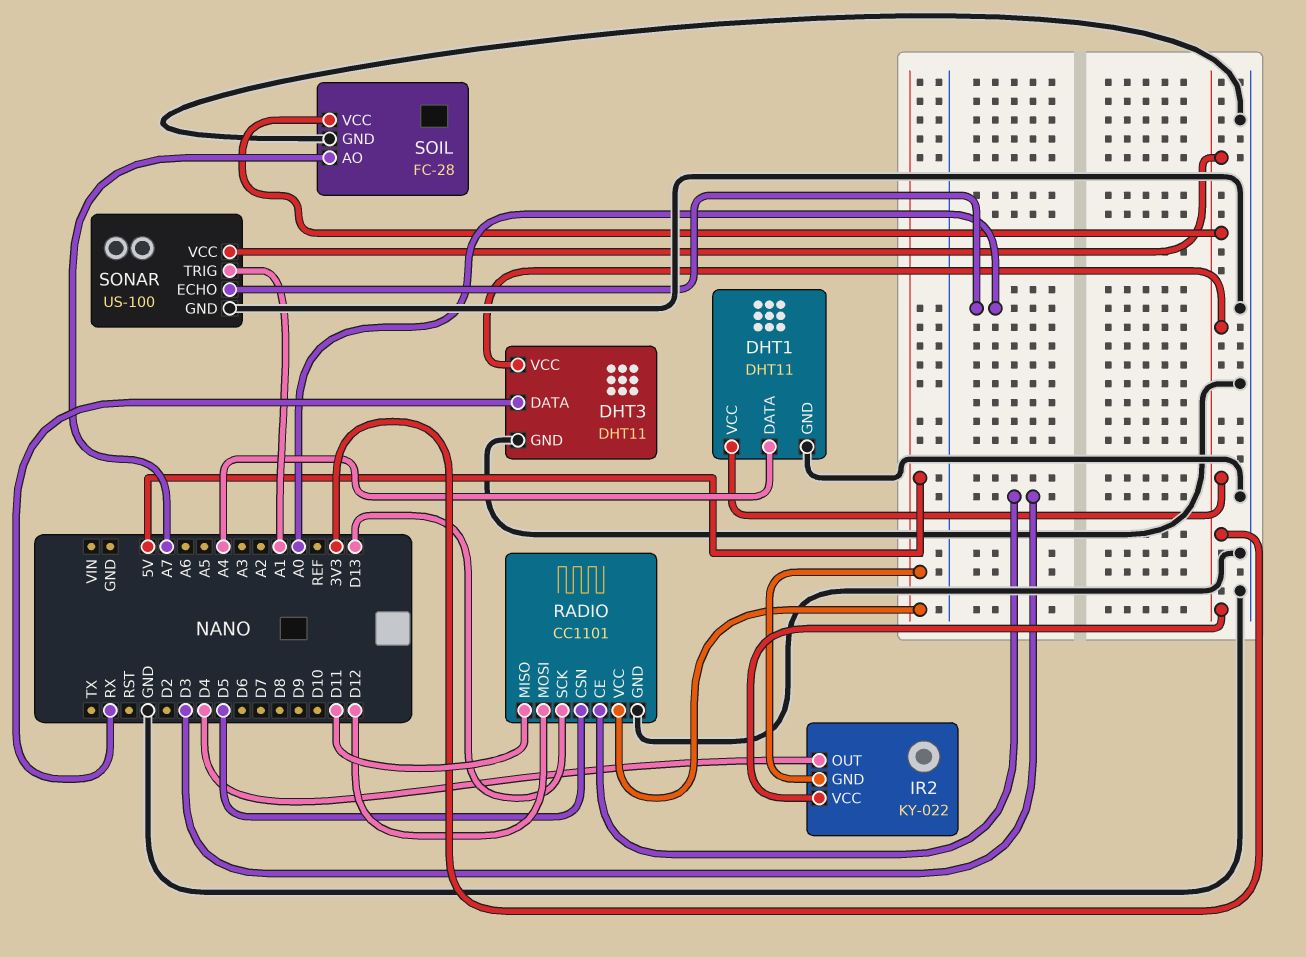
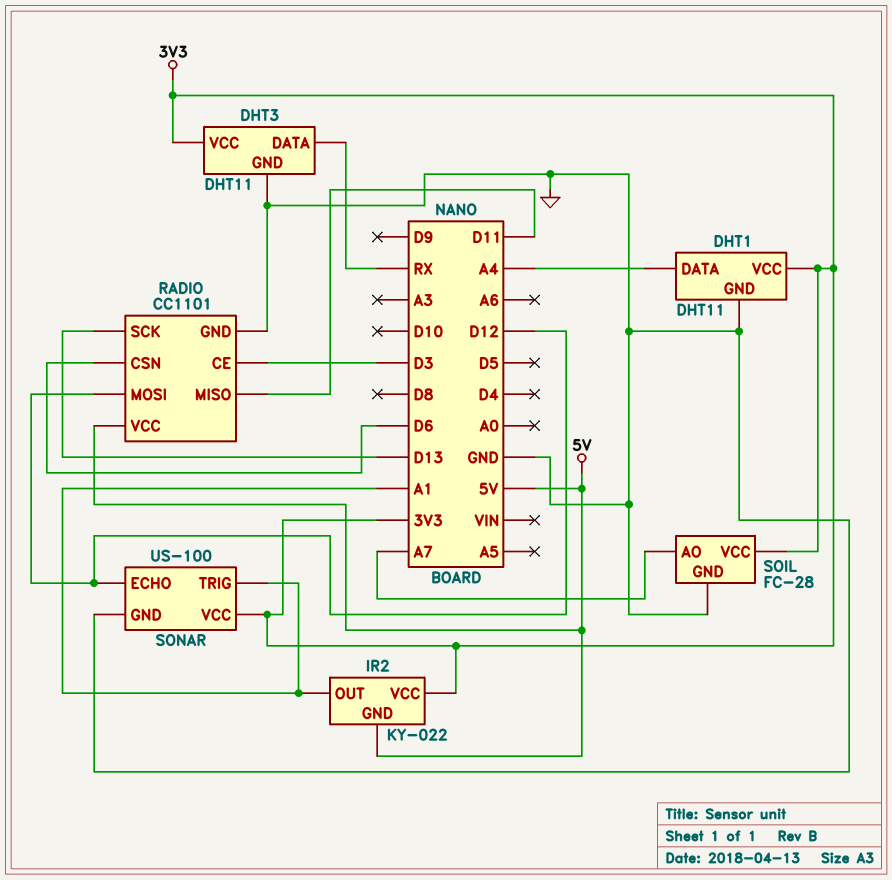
IR2 pin OUT: D4 -> A1
RADIO pin CSN: D5 -> D6
SONAR pin ECHO: A0 -> D12

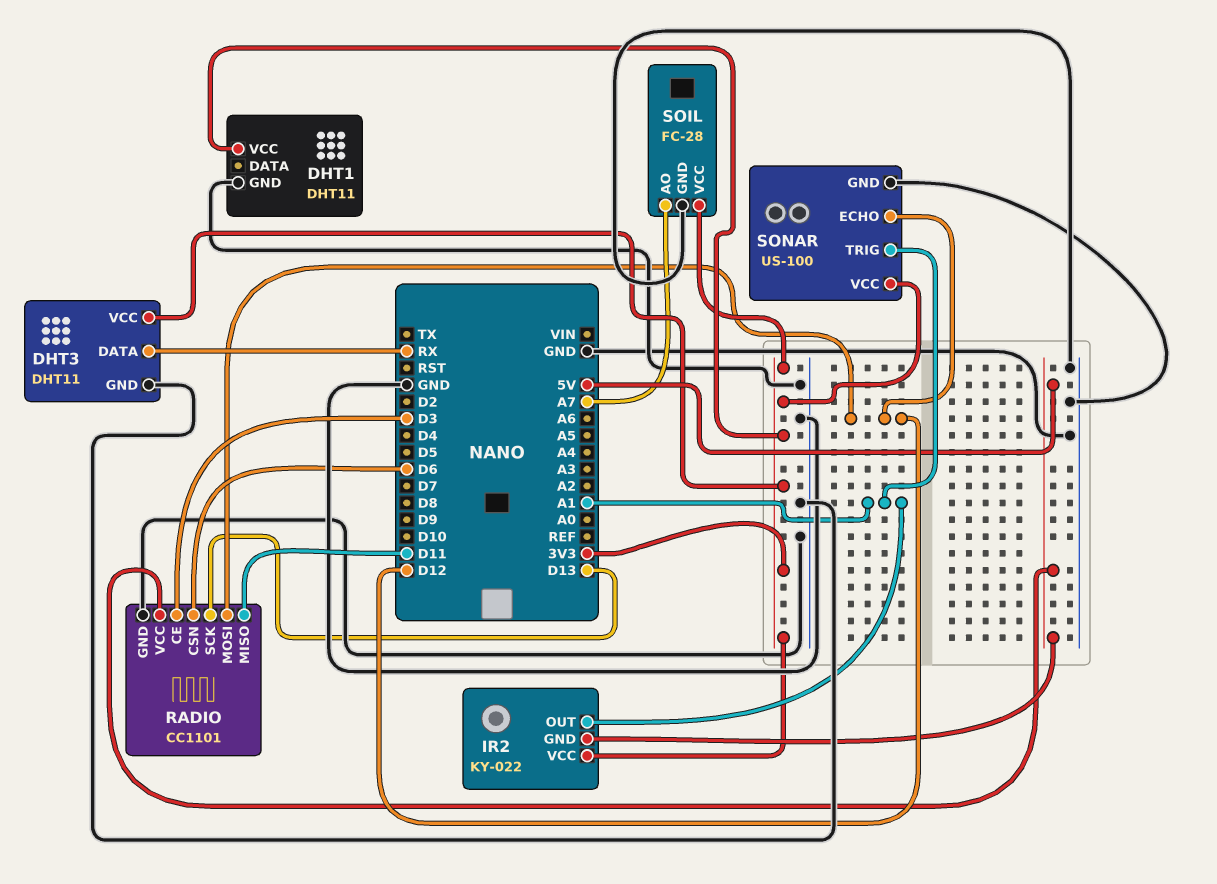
DHT1 pin DATA: A4 -> none

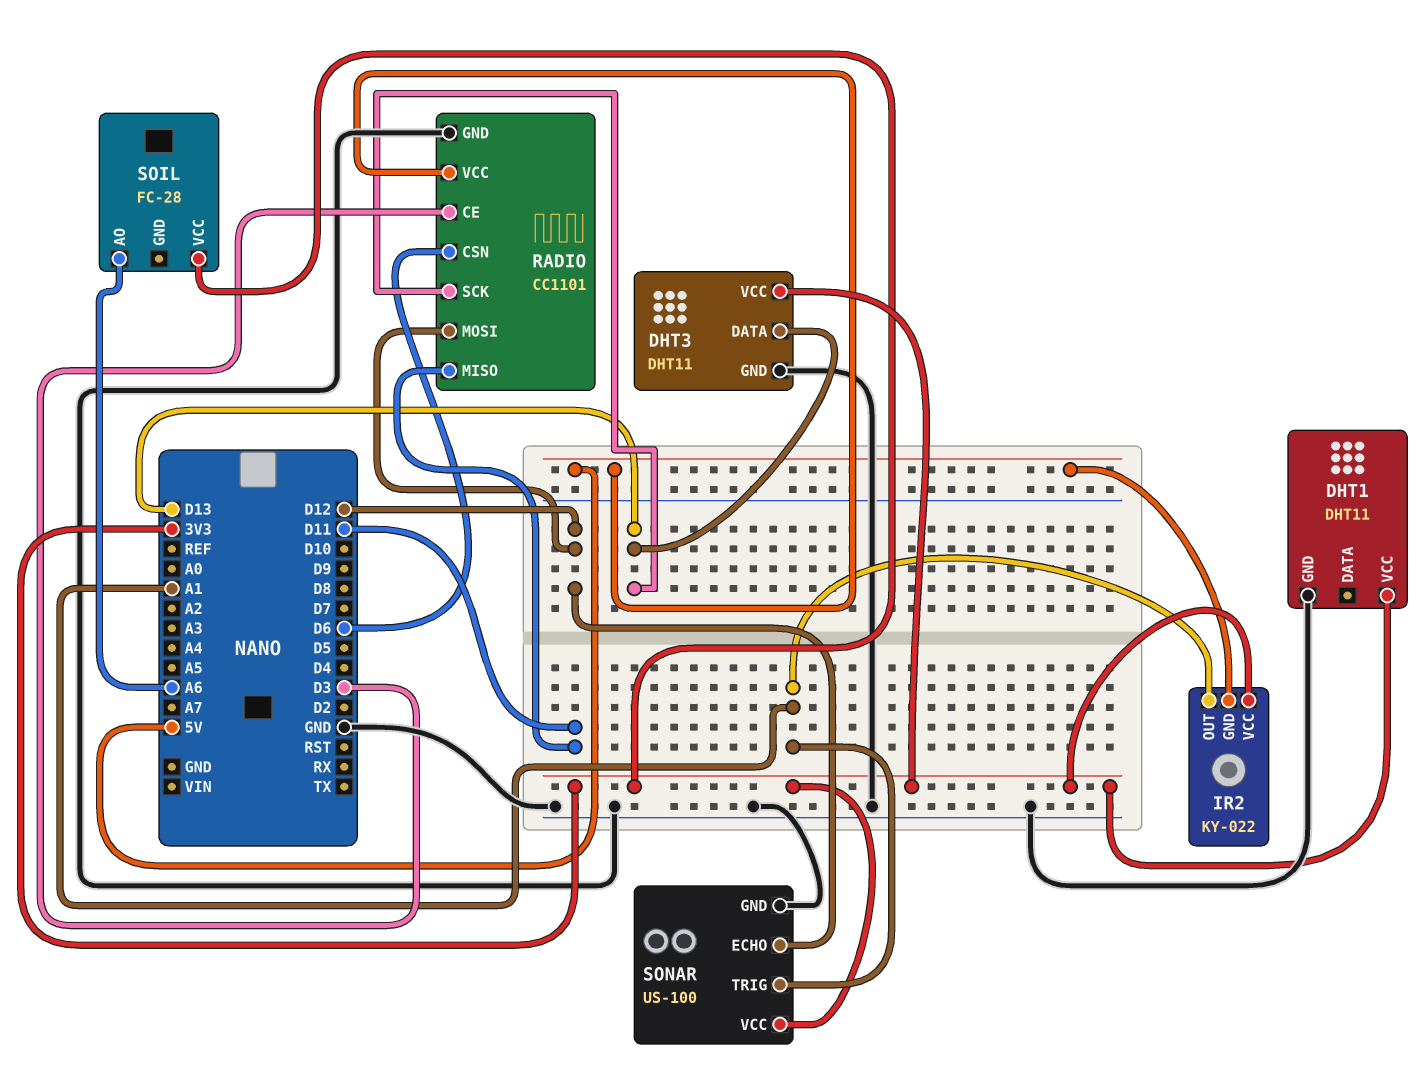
DHT3 pin DATA: RX -> D13
SOIL pin AO: A7 -> A6
SOIL pin GND: GND -> none

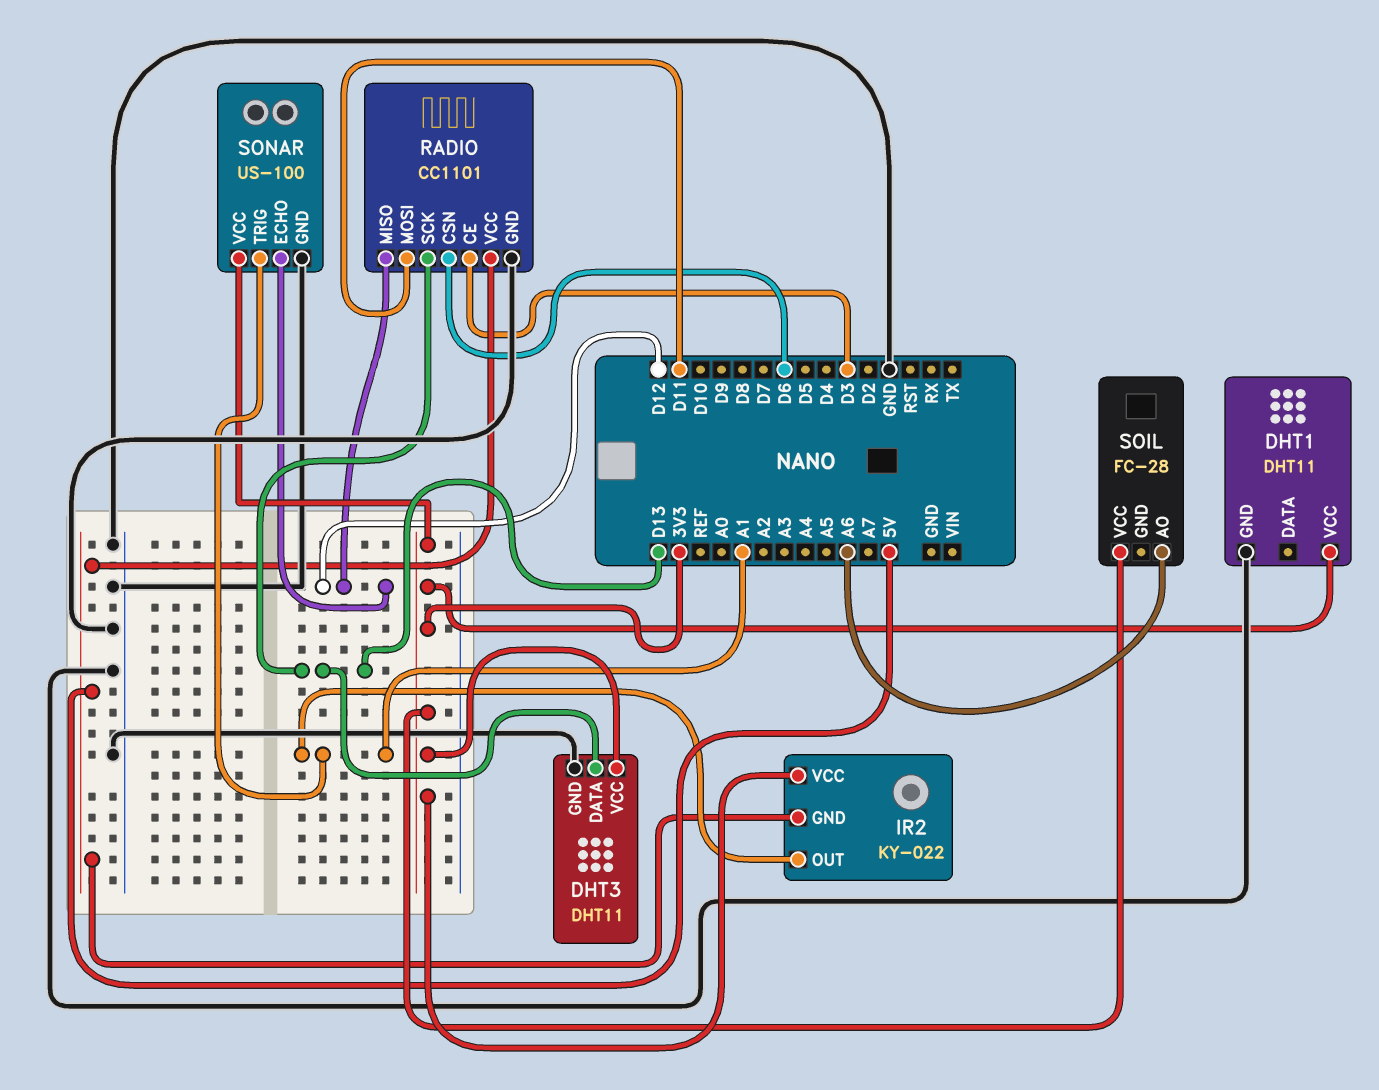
RADIO pin MISO: D11 -> D12
RADIO pin MOSI: D12 -> D11

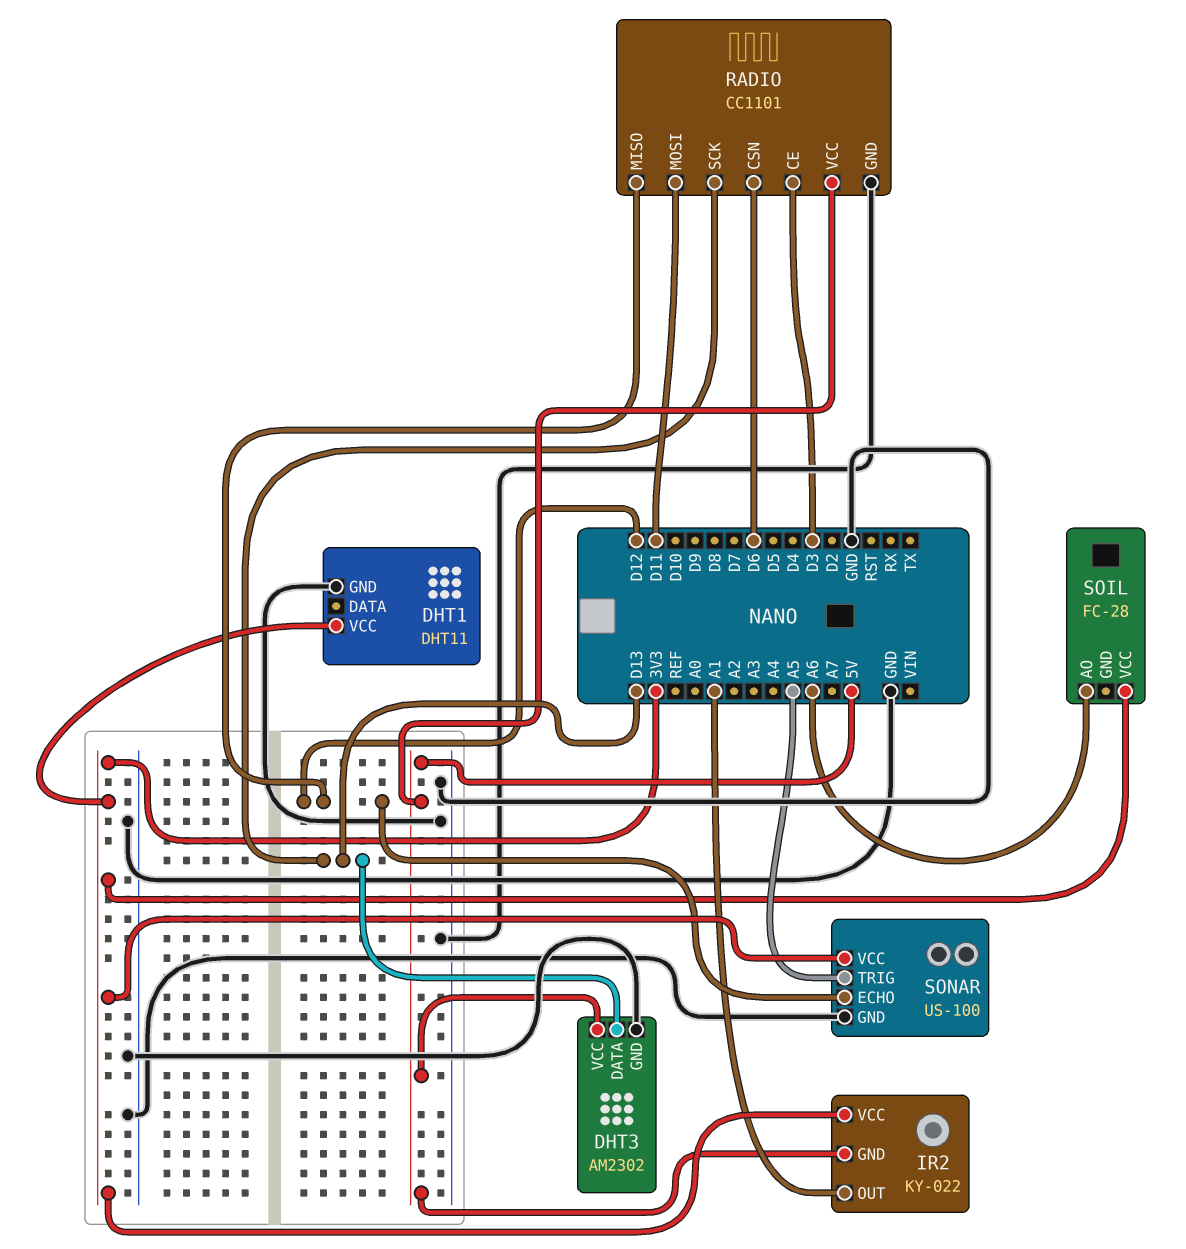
DHT3: DHT11 -> AM2302
DHT3 pin VCC: 3V3 -> 5V
SONAR pin TRIG: A1 -> A5

